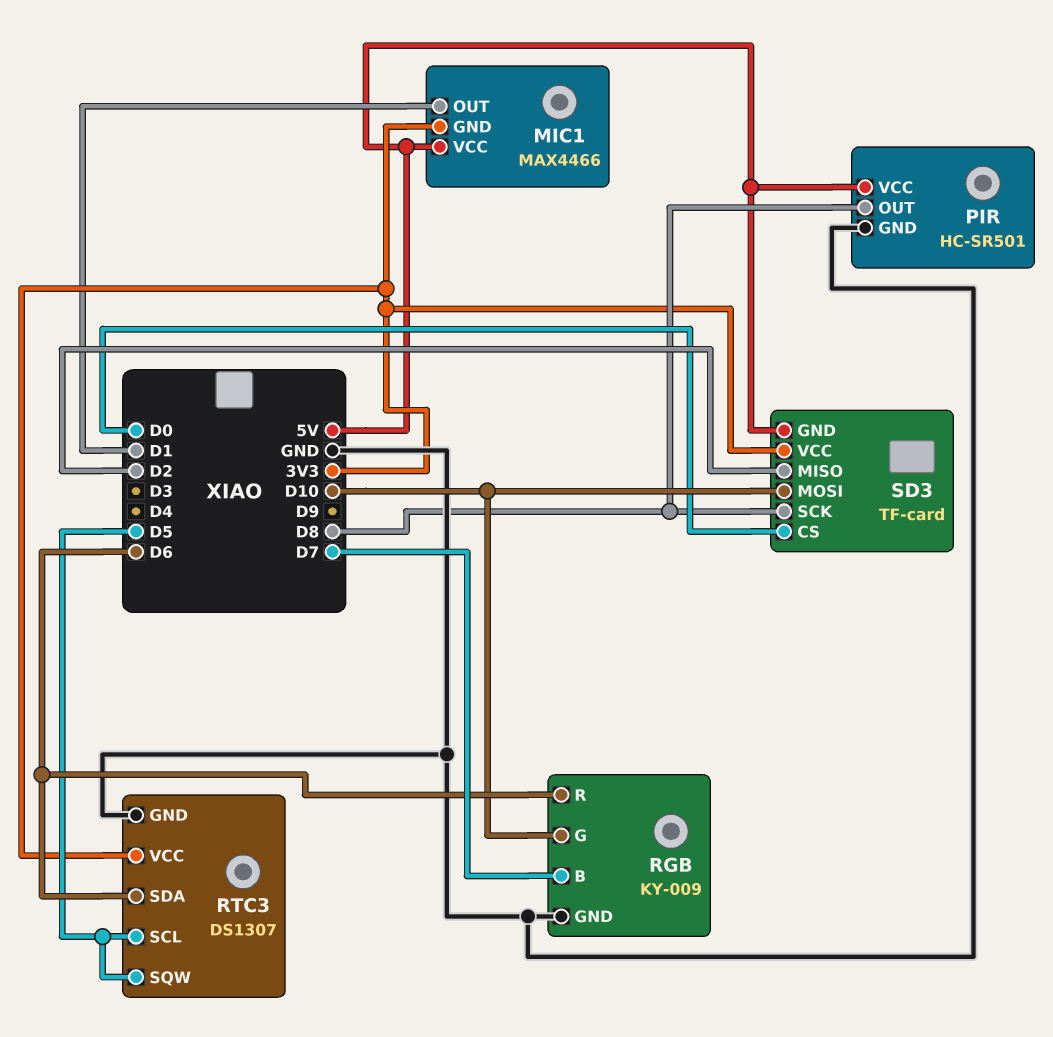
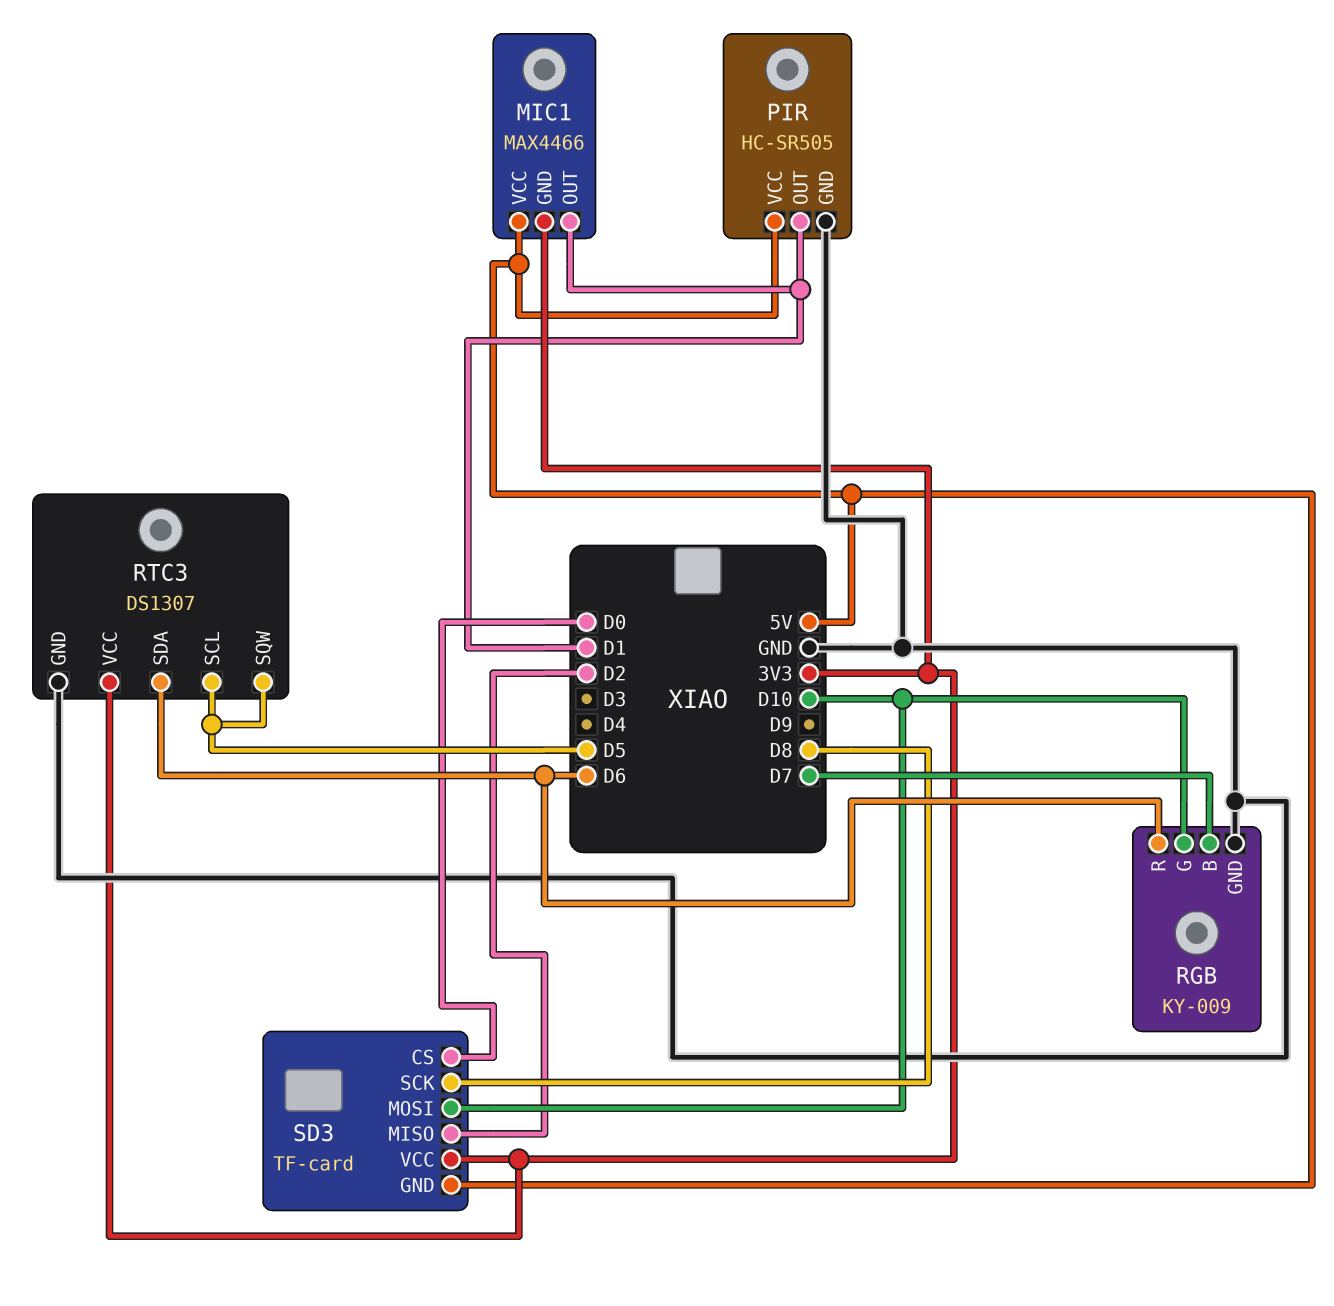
PIR: HC-SR501 -> HC-SR505
PIR pin OUT: D8 -> D1

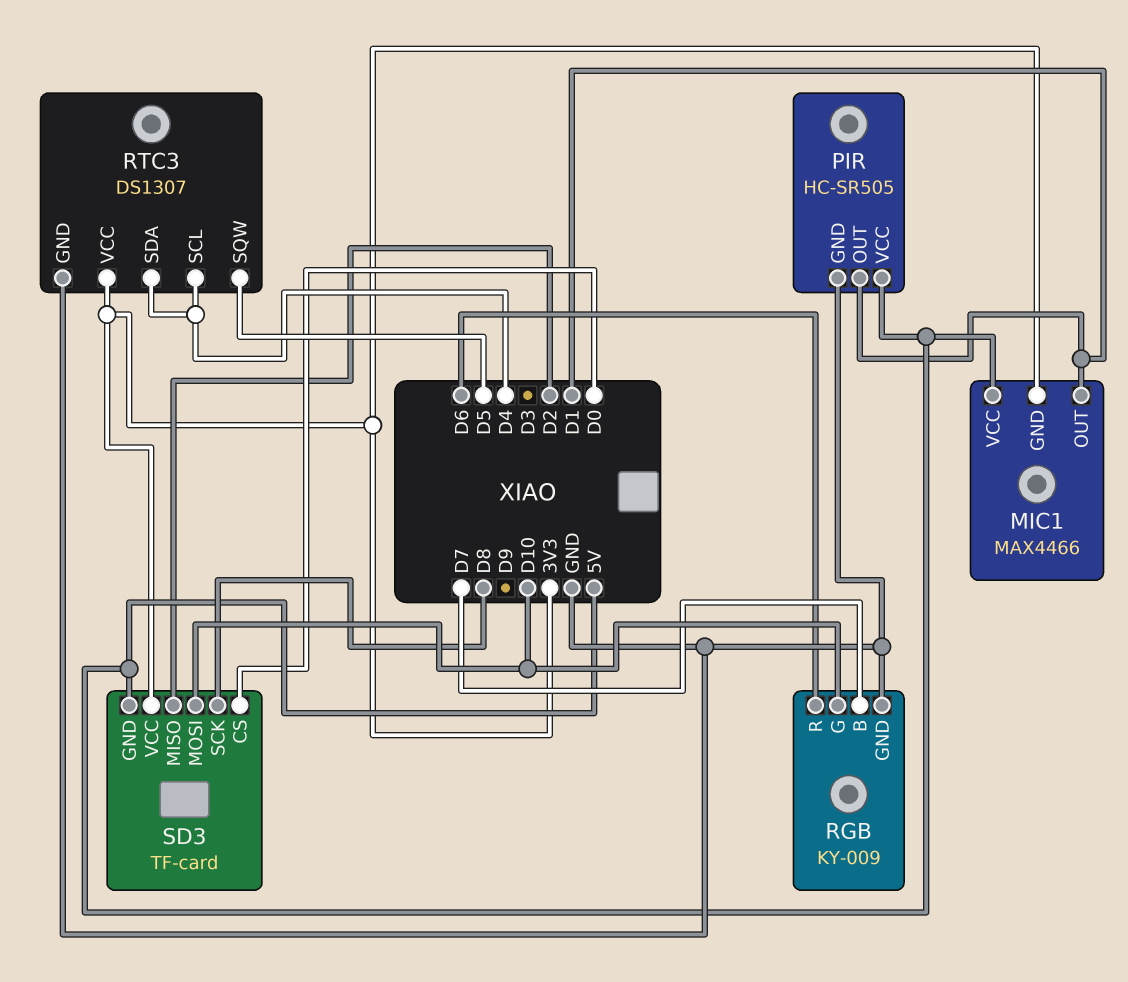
RTC3 pin SCL: D5 -> D4
RTC3 pin SDA: D6 -> D4

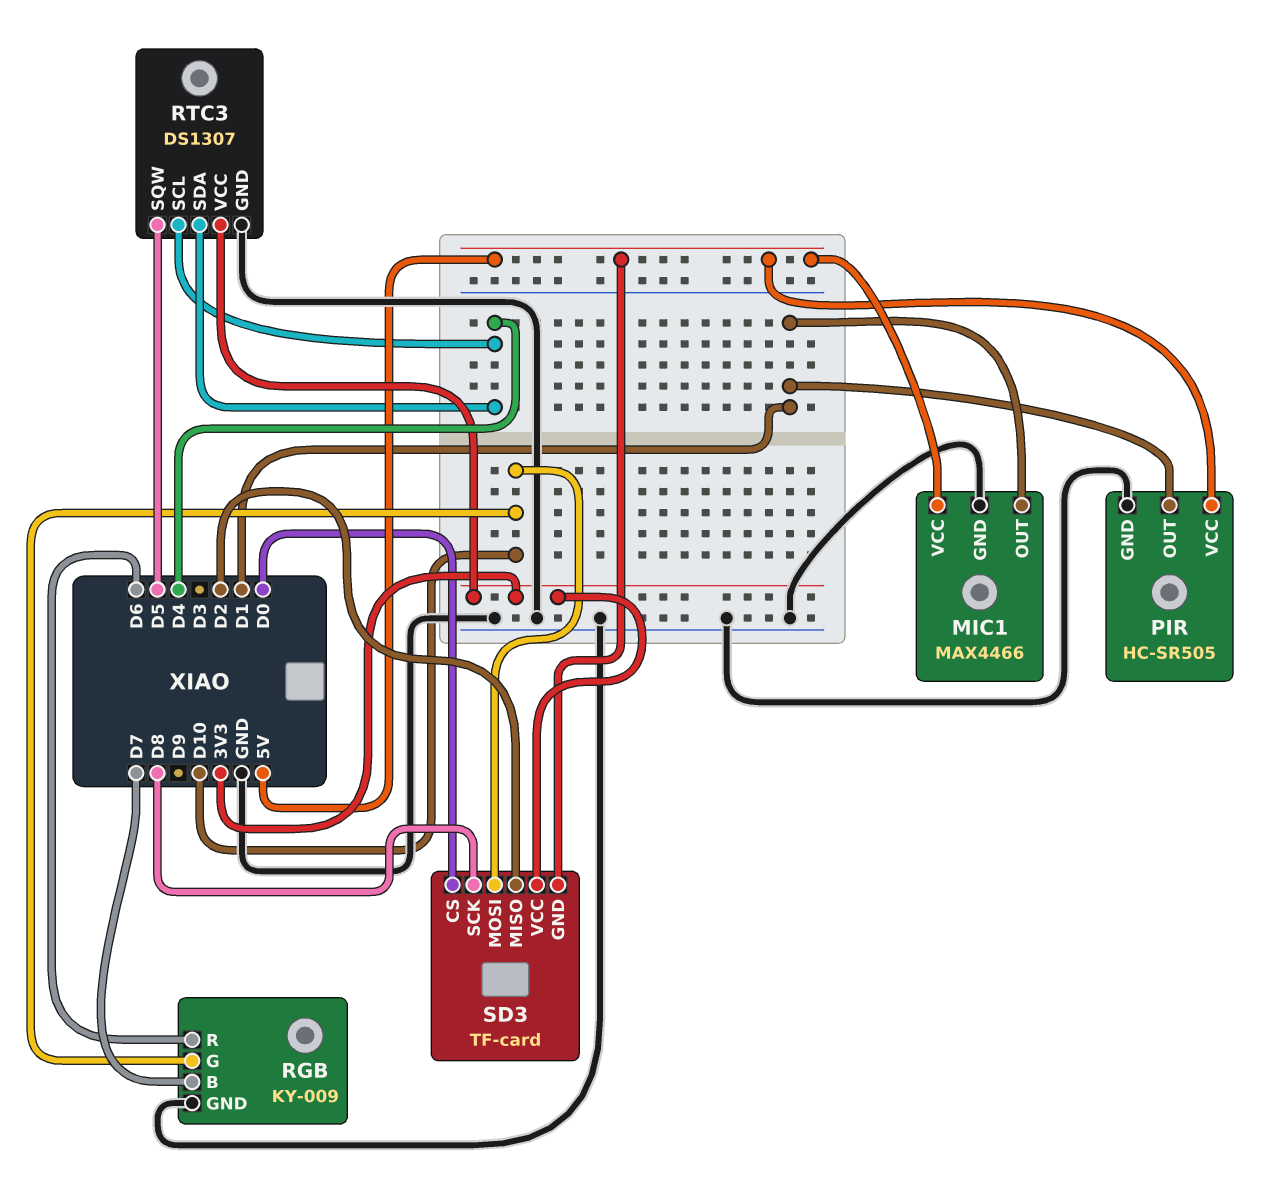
MIC1 pin GND: 3V3 -> GND

